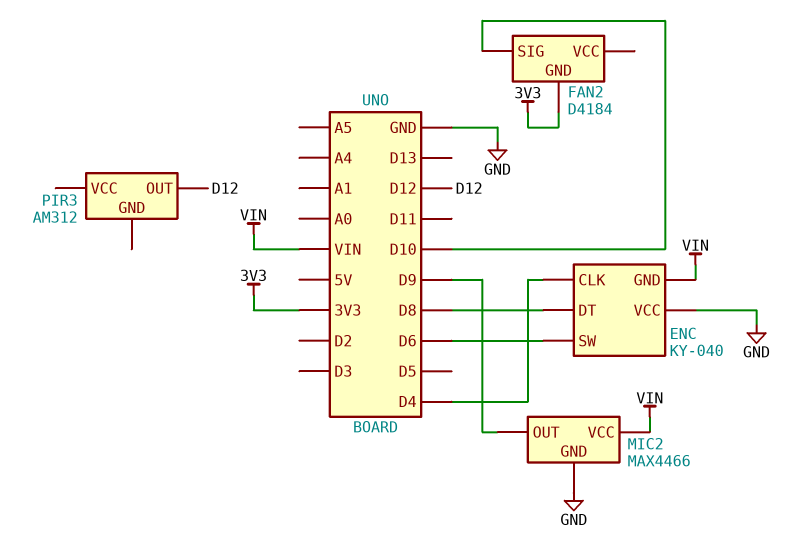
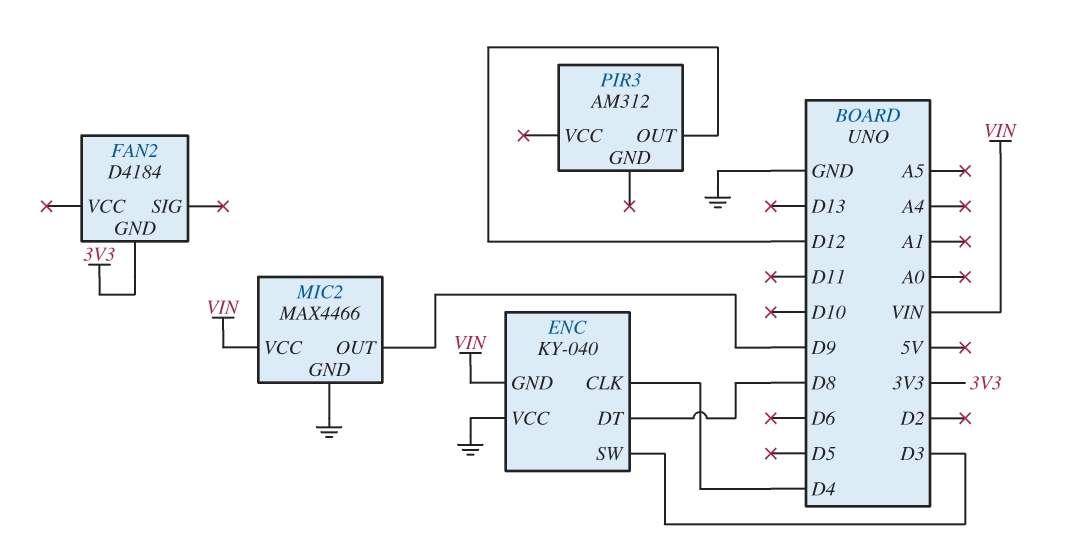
ENC pin SW: D6 -> D3
FAN2 pin SIG: D10 -> none

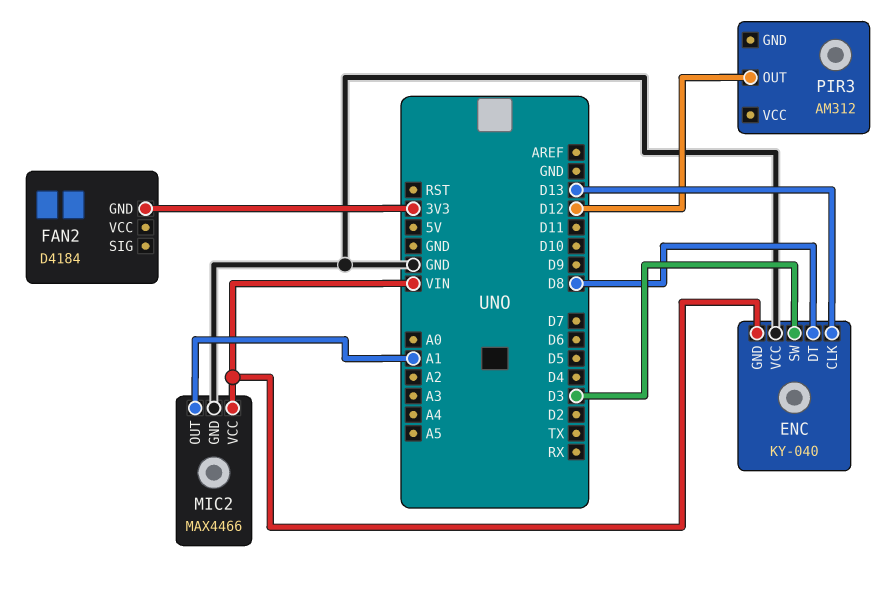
ENC pin CLK: D4 -> D13
MIC2 pin OUT: D9 -> A1

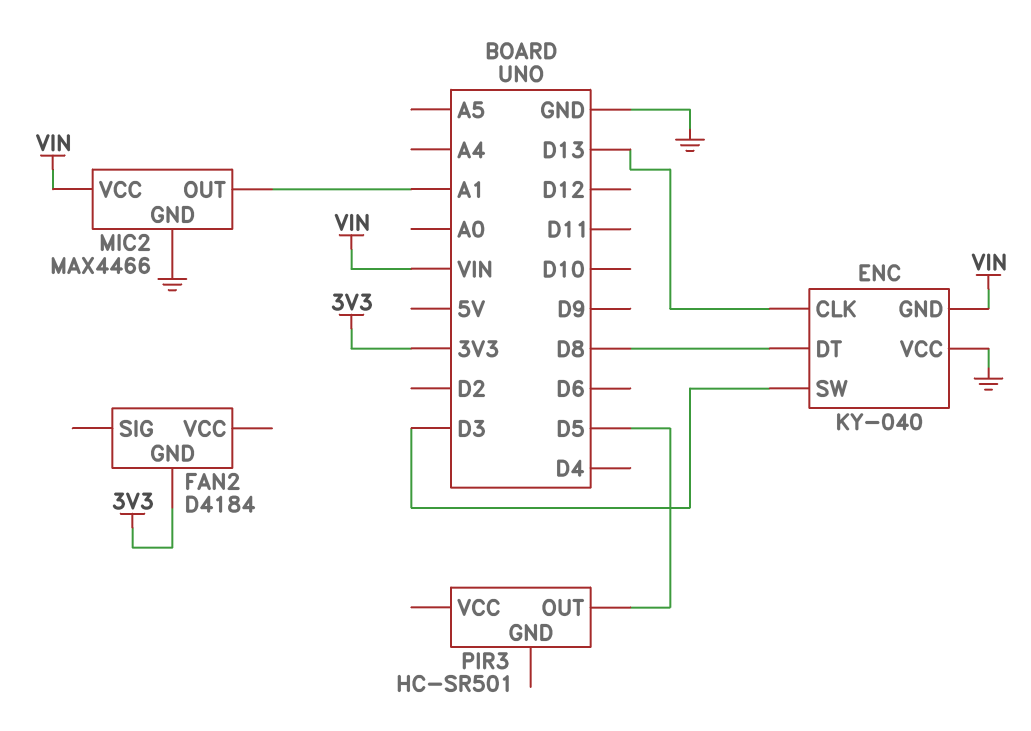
PIR3: AM312 -> HC-SR501
PIR3 pin OUT: D12 -> D5

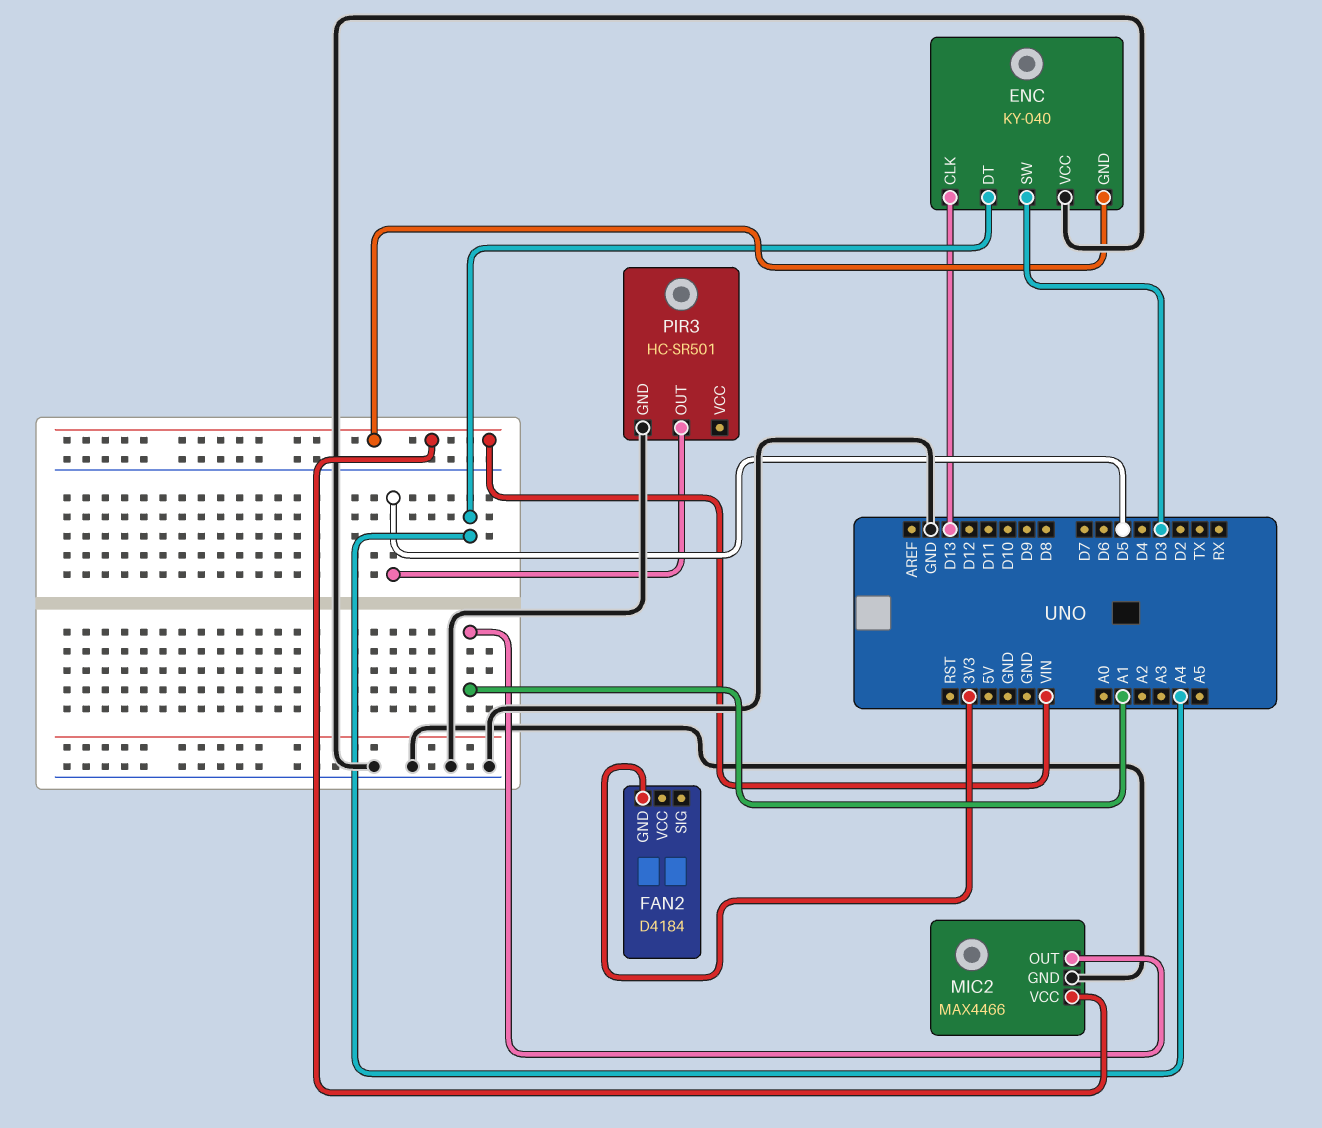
ENC pin DT: D8 -> A4
PIR3 pin GND: none -> GND

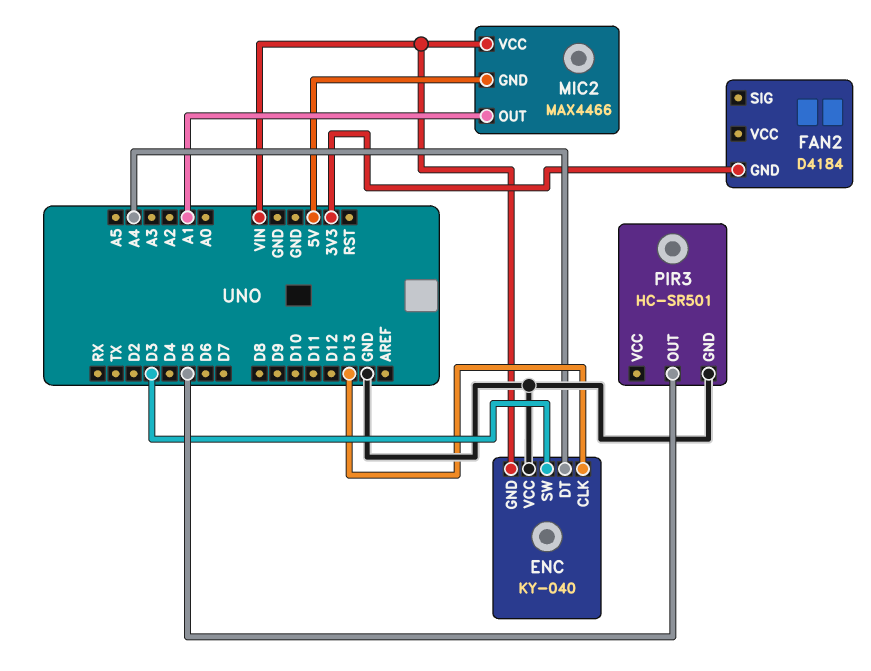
MIC2 pin GND: GND -> 5V

